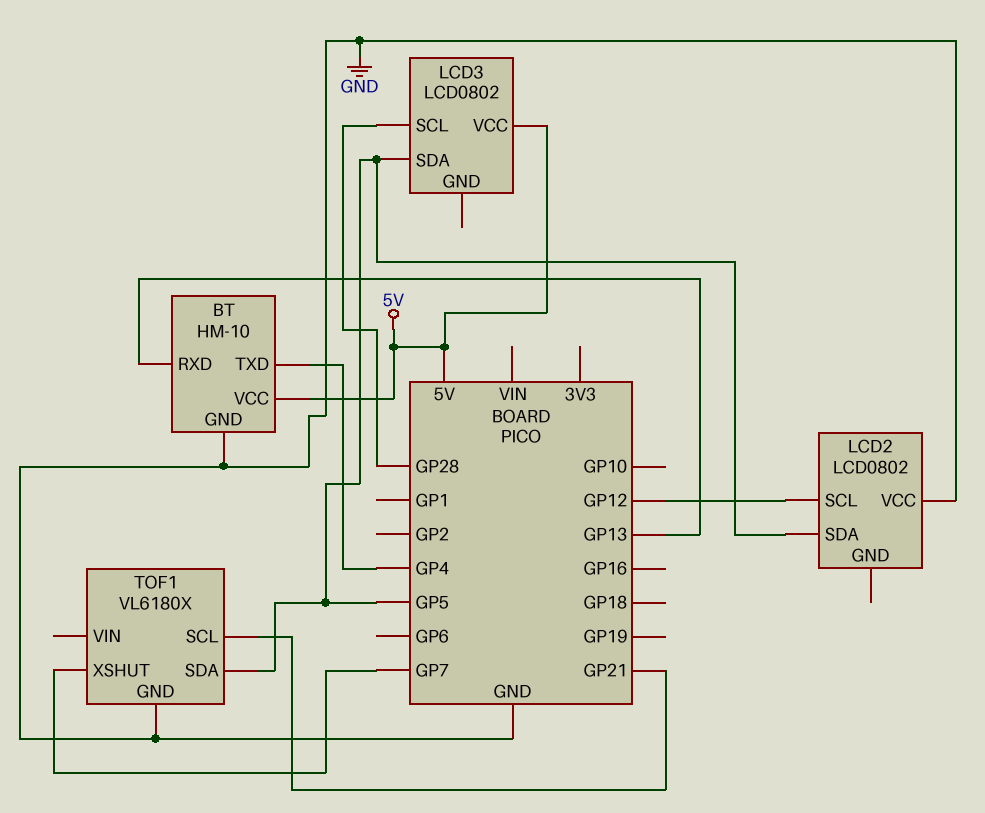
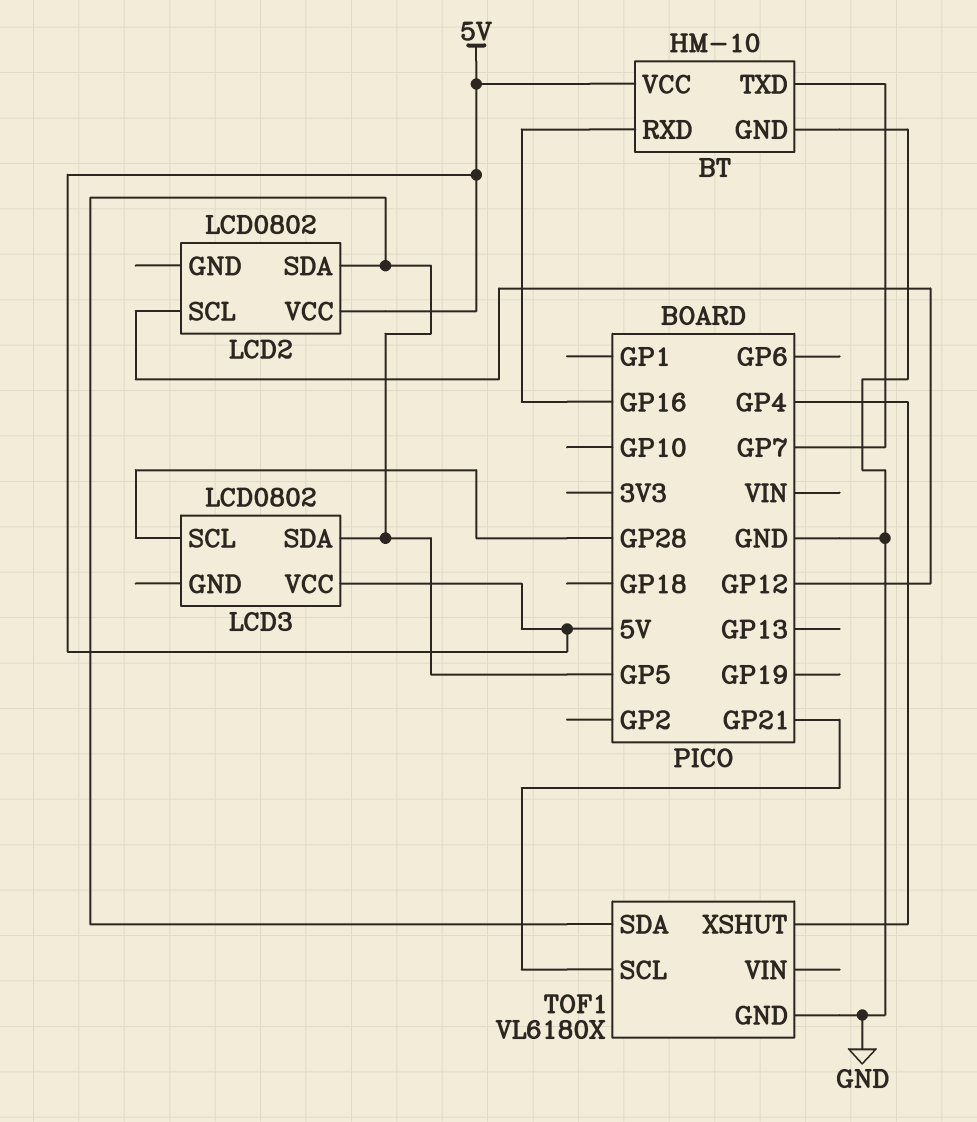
BT pin RXD: GP13 -> GP16
BT pin TXD: GP4 -> GP7
LCD2 pin VCC: GND -> 5V
TOF1 pin XSHUT: GP7 -> GP4

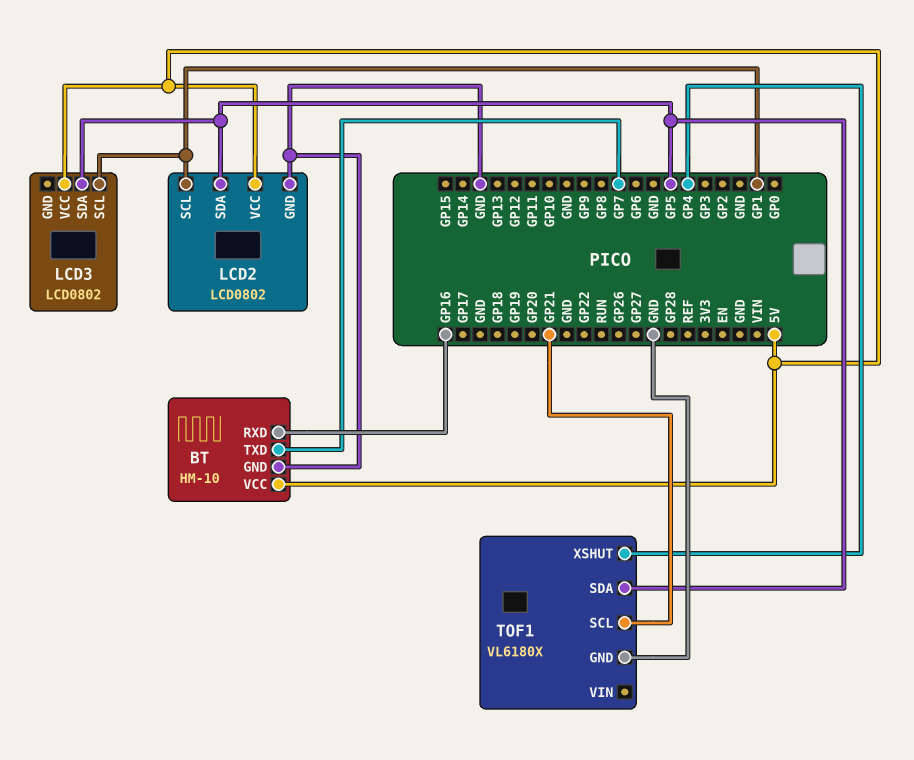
LCD2 pin GND: none -> GND
LCD2 pin SCL: GP12 -> GP1
LCD3 pin SCL: GP28 -> GP1

